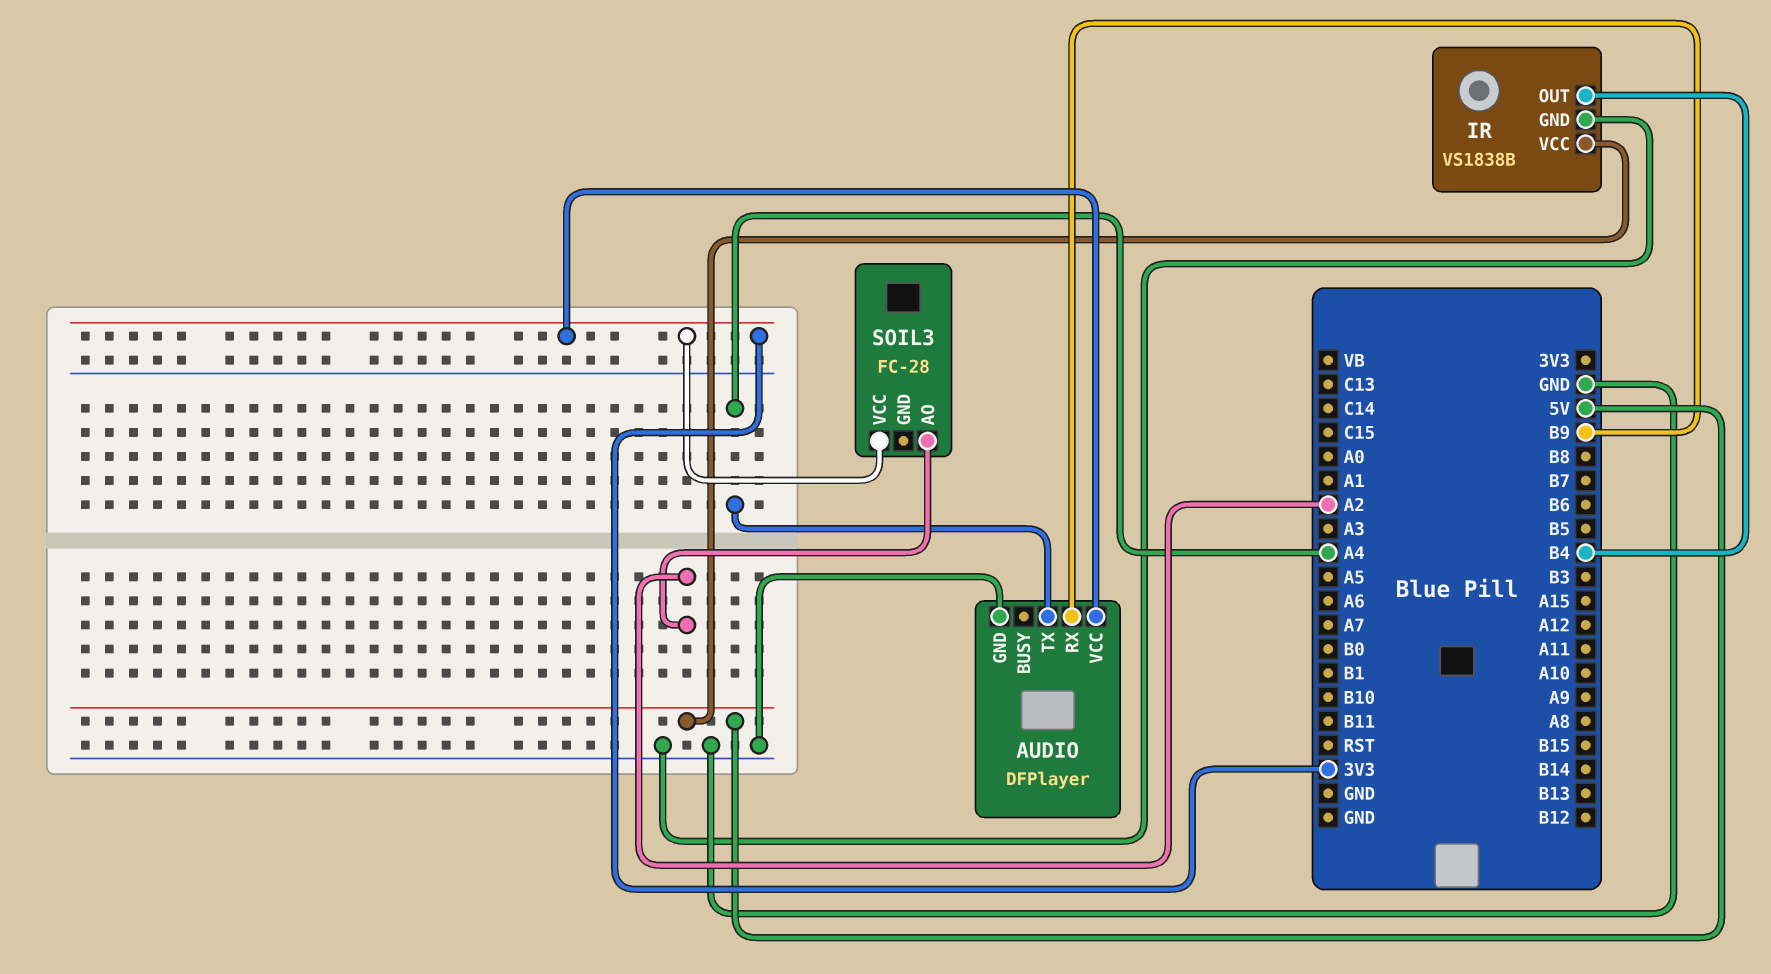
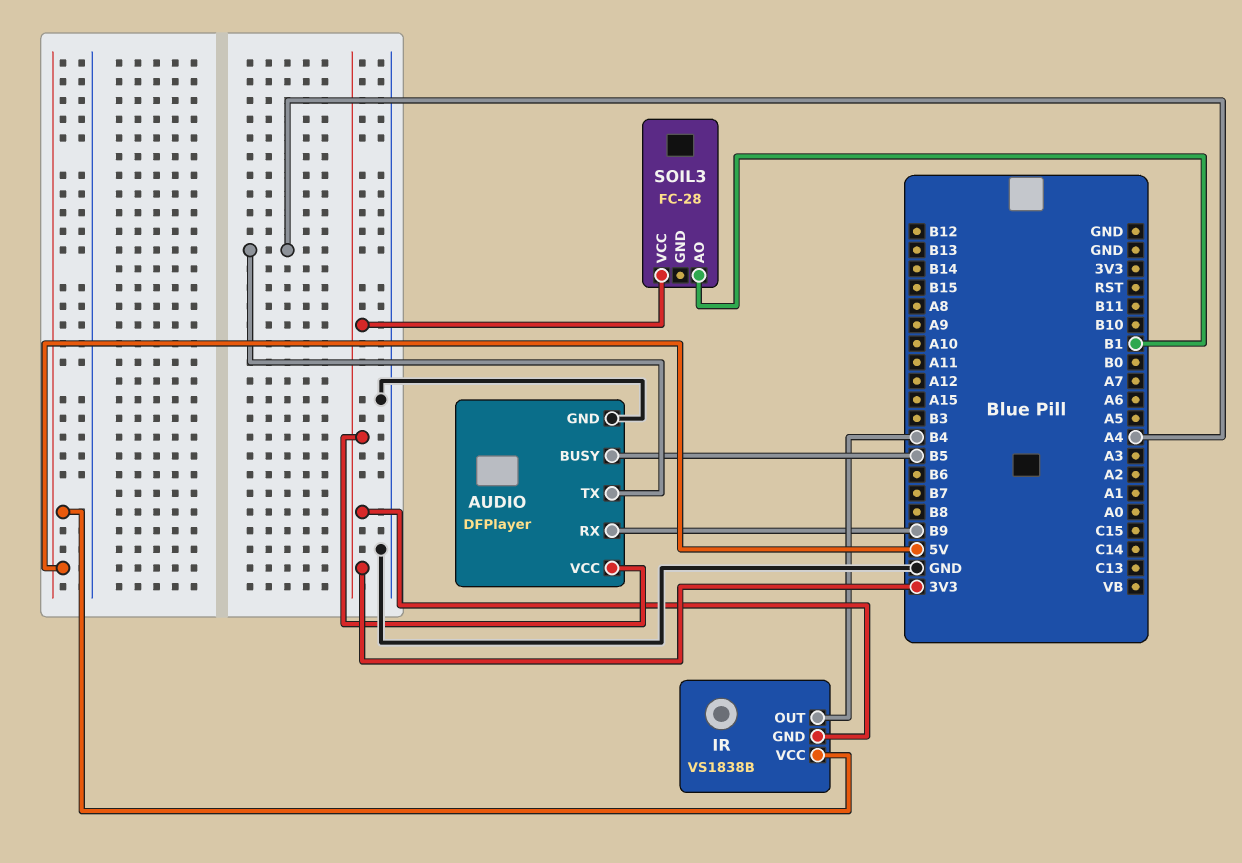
AUDIO pin BUSY: none -> B5
IR pin GND: GND -> 3V3
SOIL3 pin AO: A2 -> B1

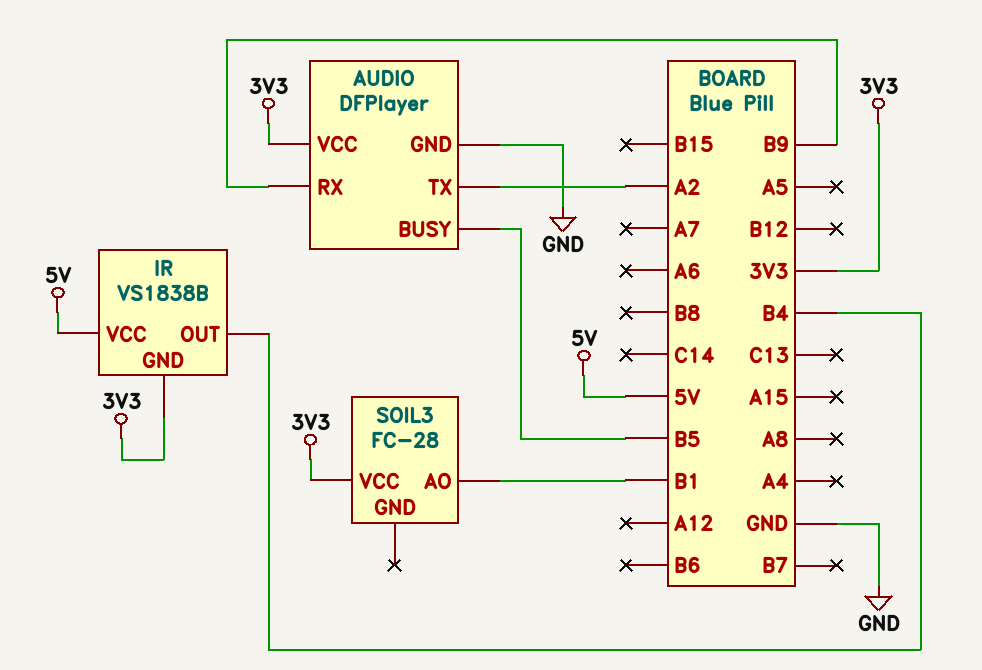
AUDIO pin TX: A4 -> A2

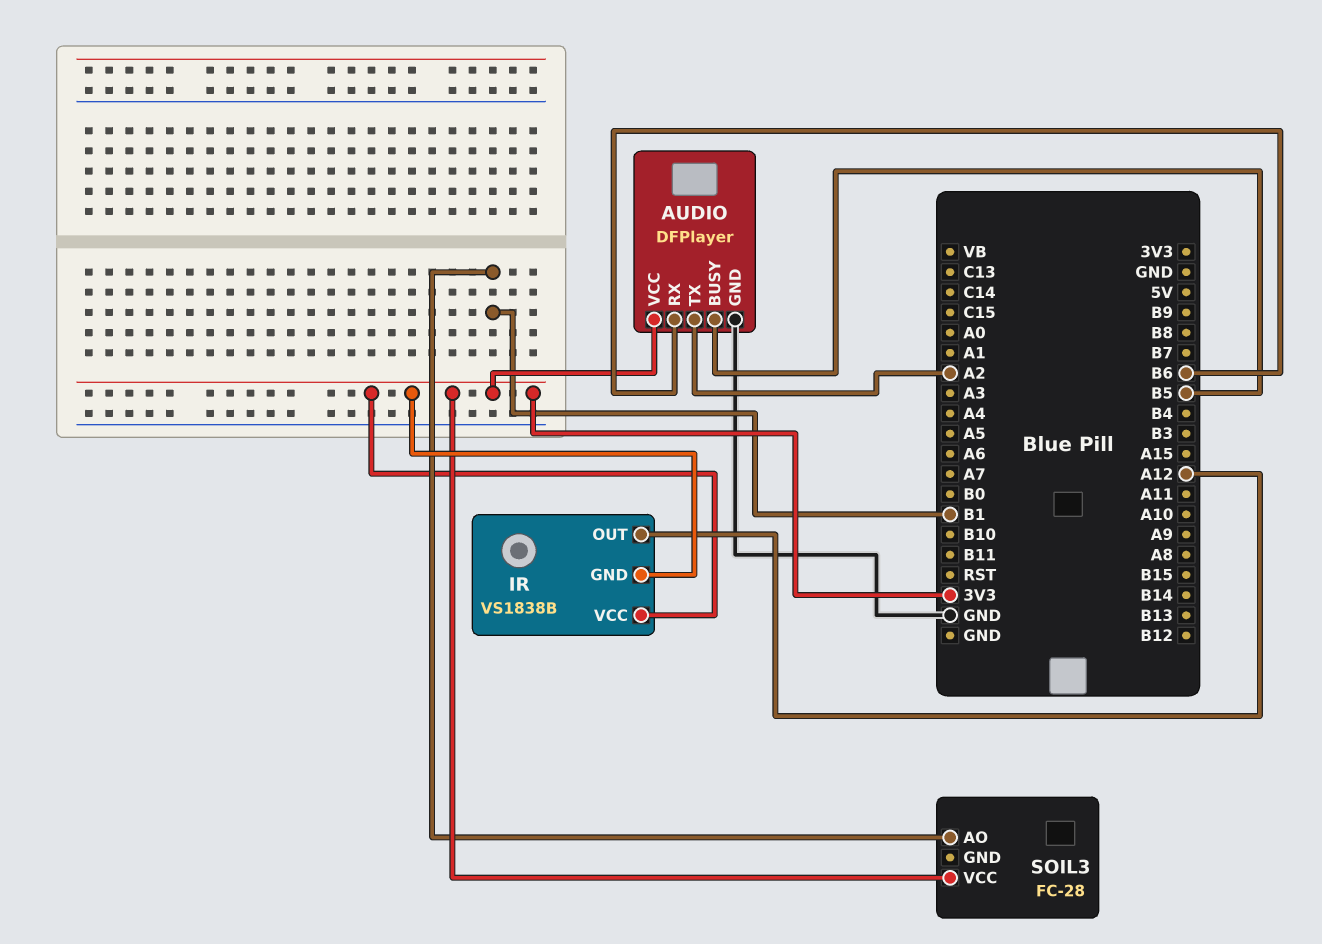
AUDIO pin RX: B9 -> B6
IR pin OUT: B4 -> A12
IR pin VCC: 5V -> 3V3

